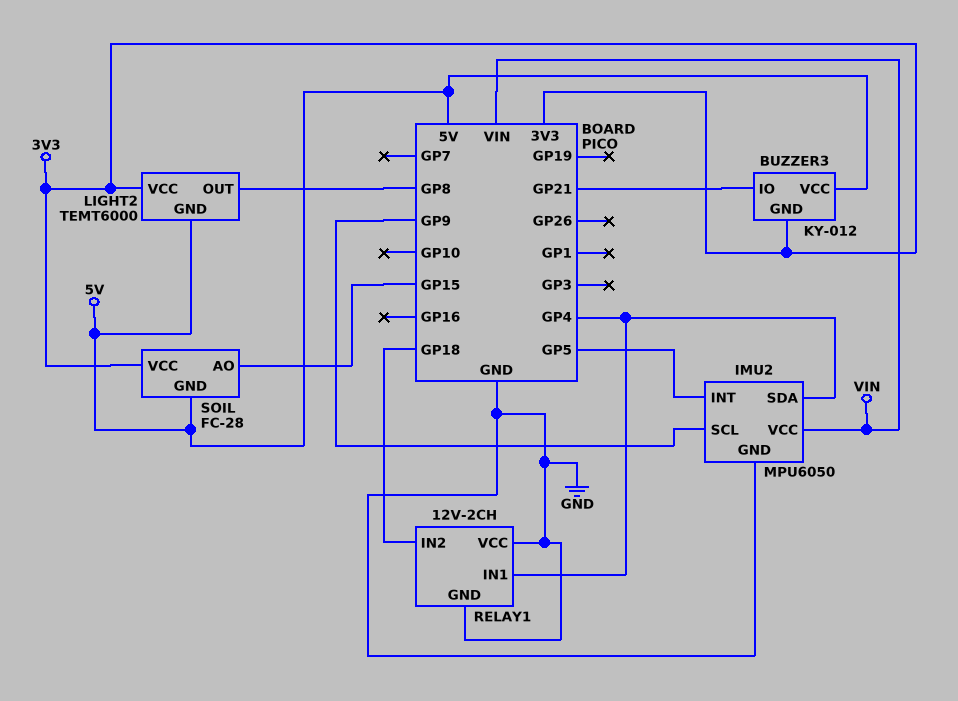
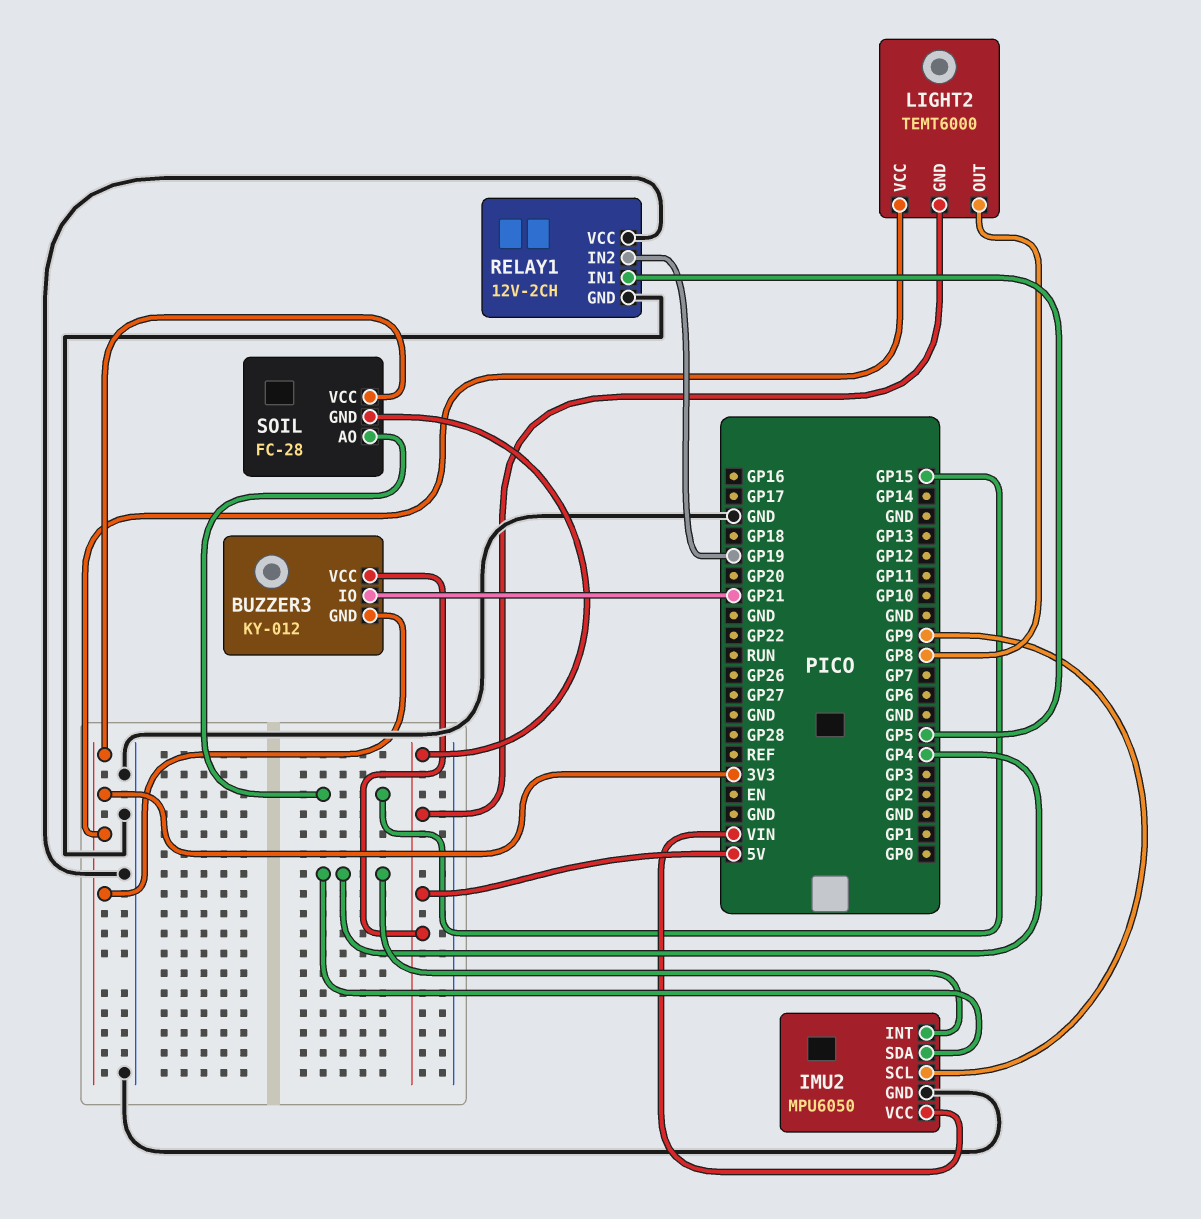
IMU2 pin INT: GP5 -> GP4
RELAY1 pin IN1: GP4 -> GP5
RELAY1 pin IN2: GP18 -> GP19

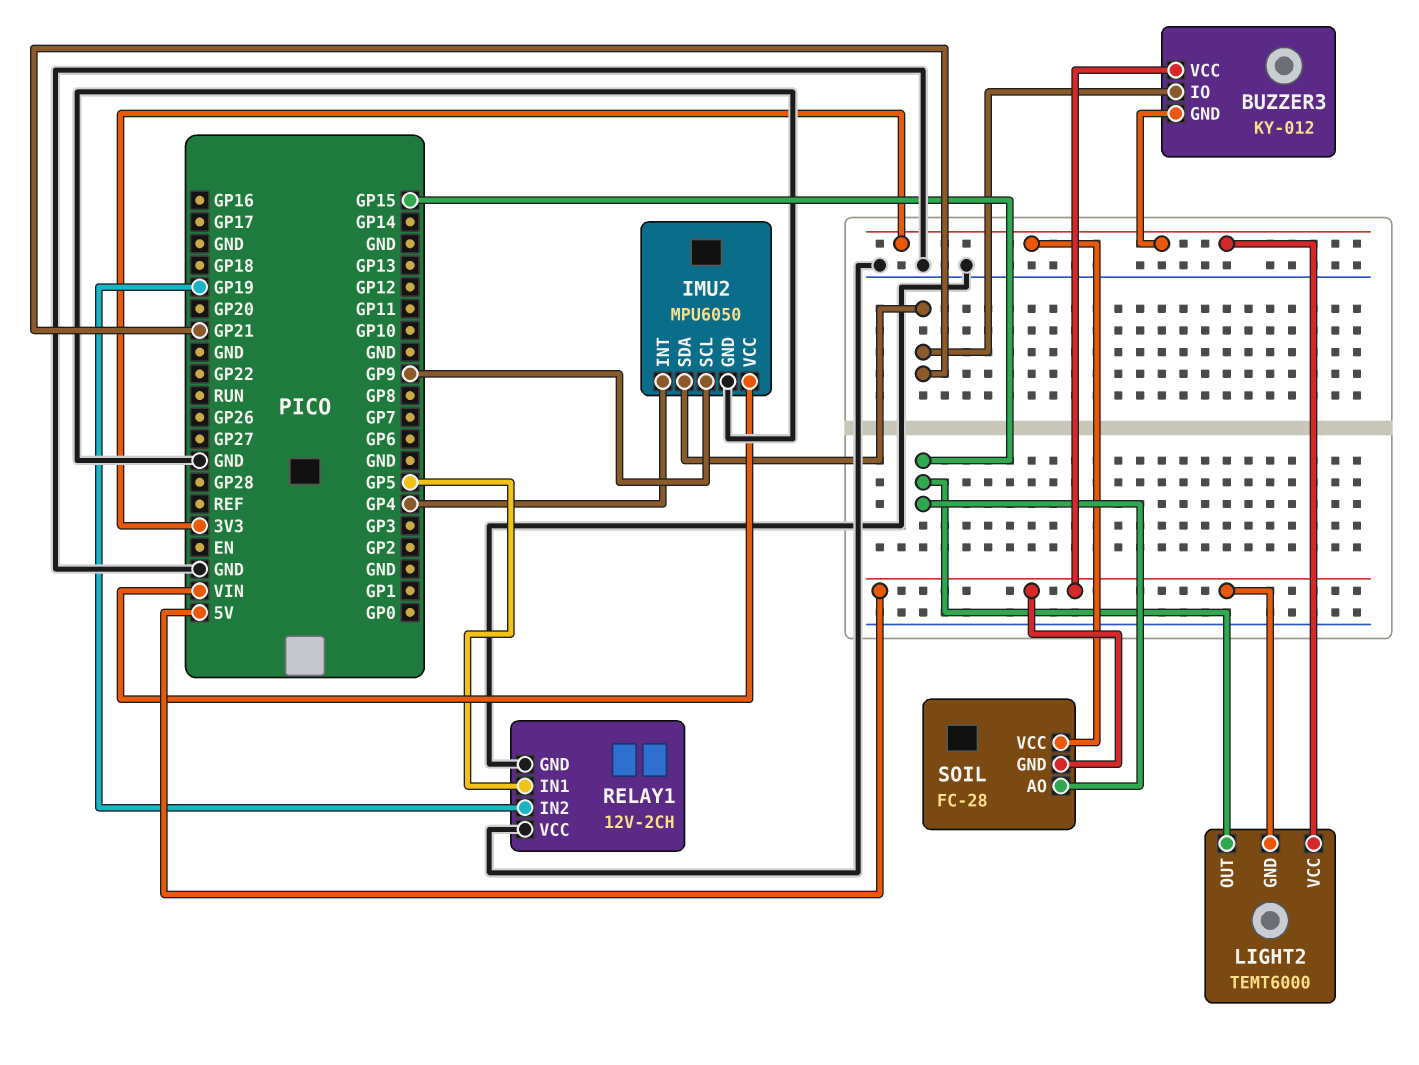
IMU2 pin SDA: GP4 -> GP21
LIGHT2 pin OUT: GP8 -> GP15

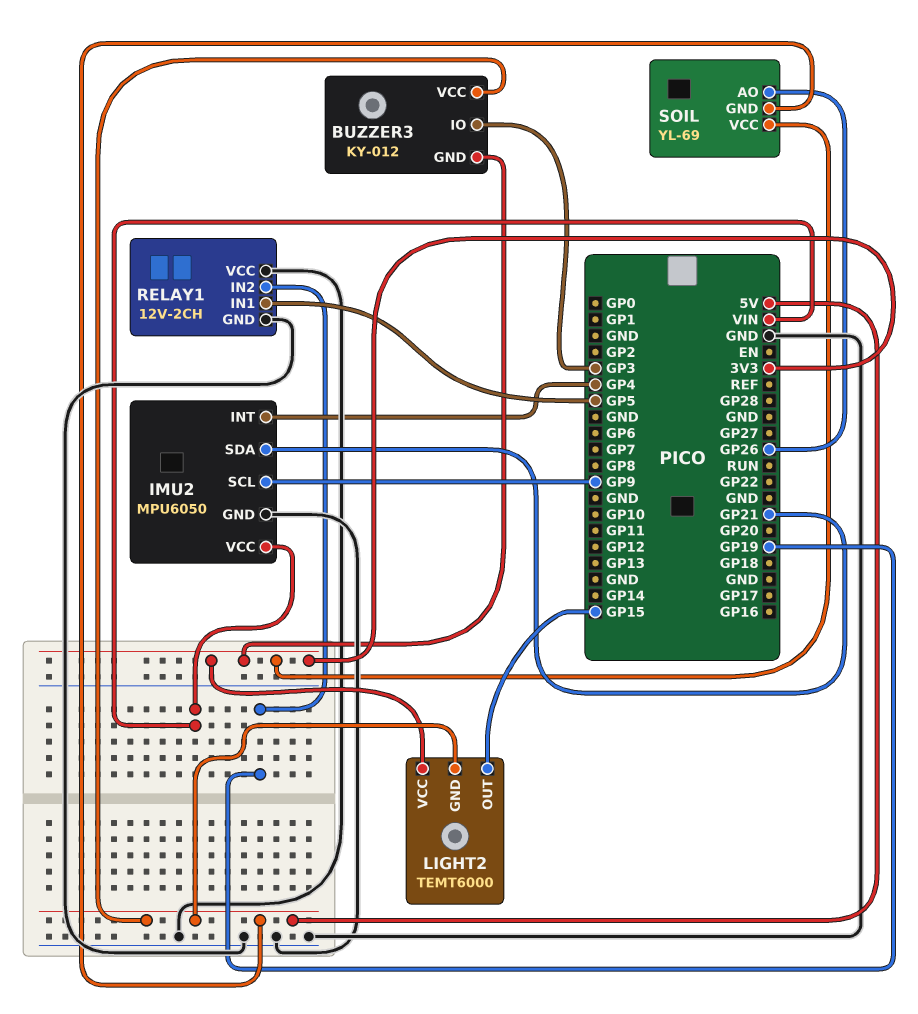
BUZZER3 pin IO: GP21 -> GP3
SOIL: FC-28 -> YL-69
SOIL pin AO: GP15 -> GP26

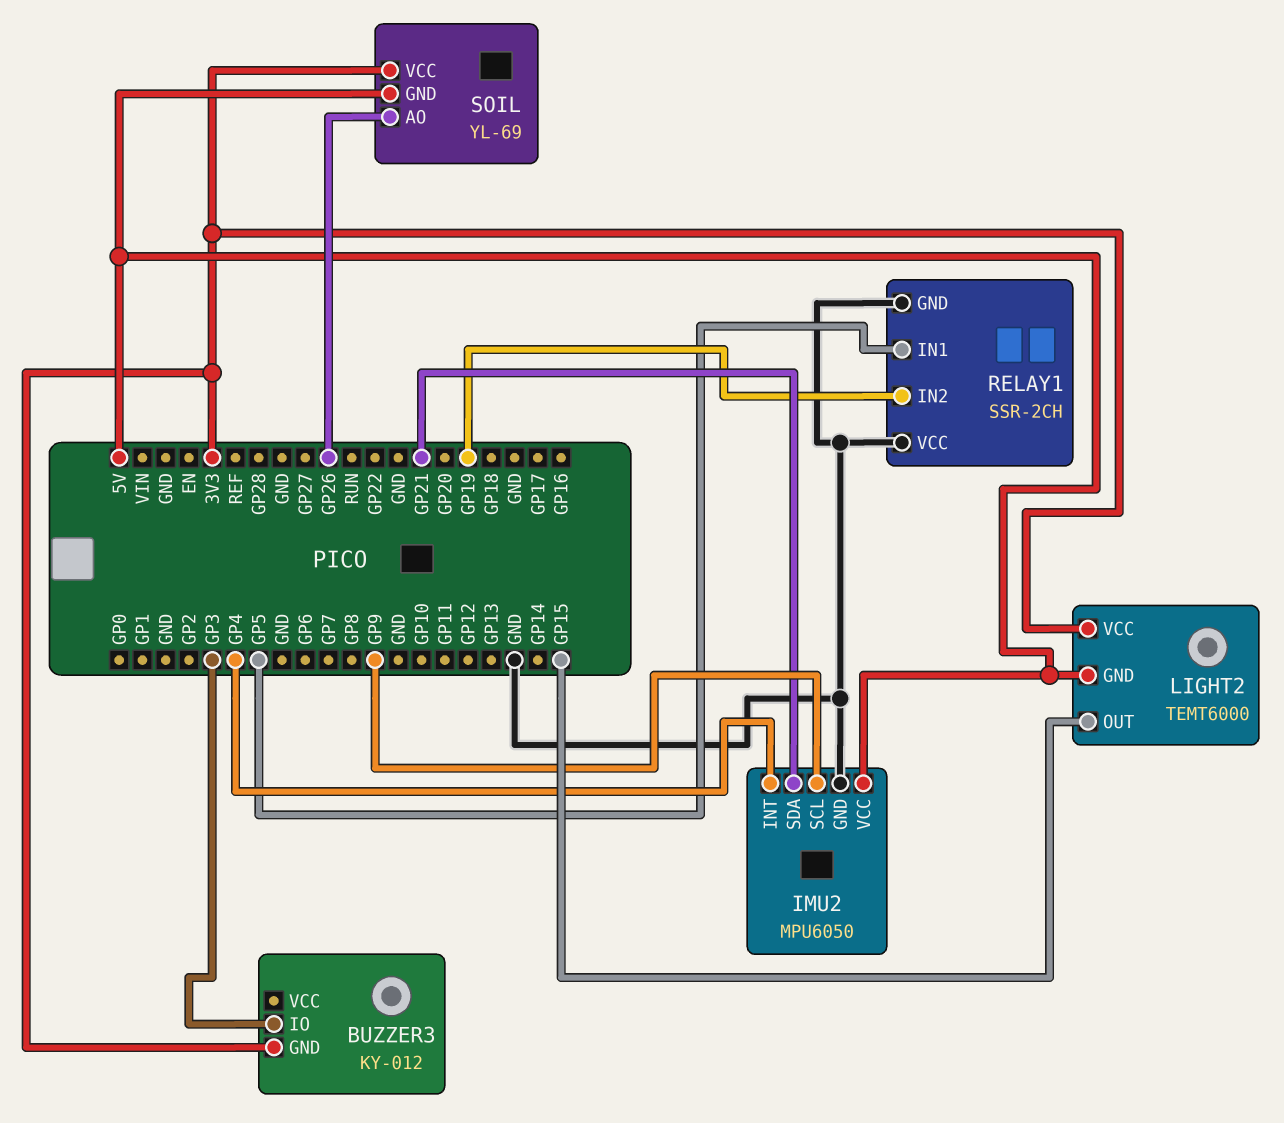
BUZZER3 pin VCC: 5V -> none
IMU2 pin VCC: VIN -> 5V
RELAY1: 12V-2CH -> SSR-2CH

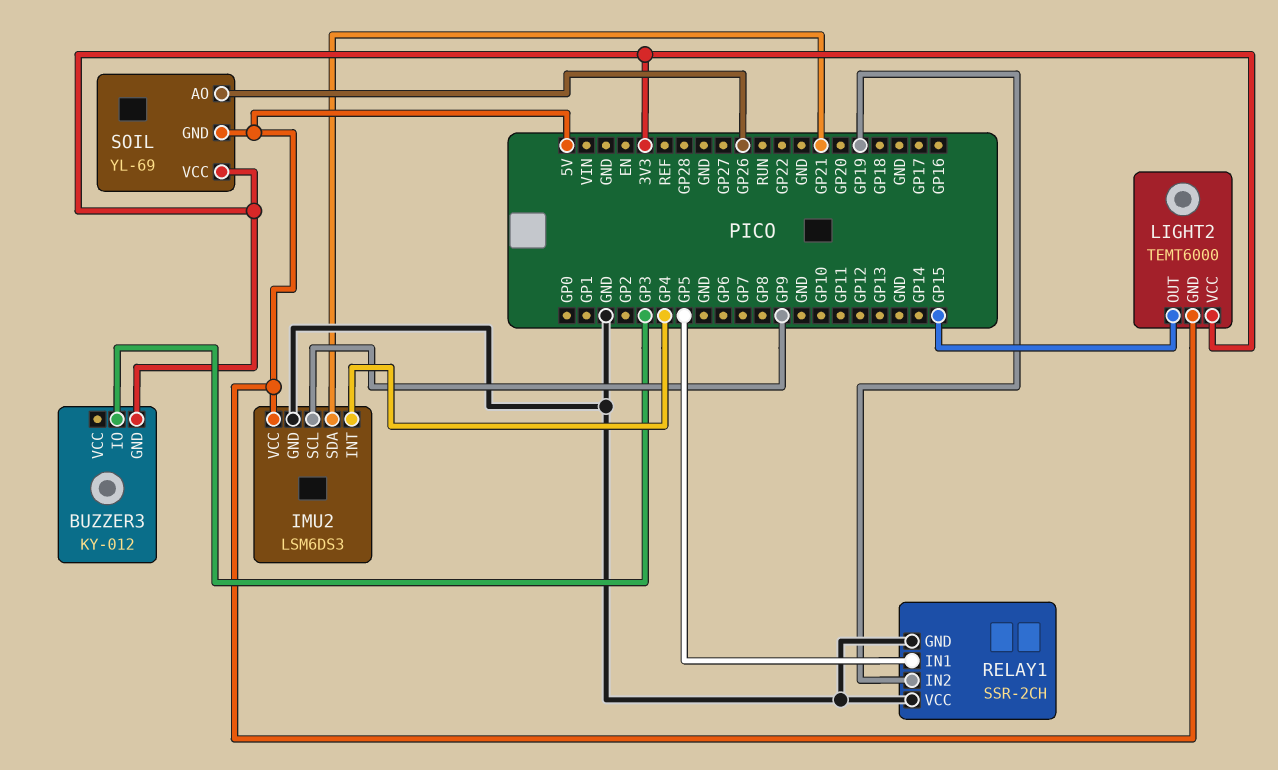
IMU2: MPU6050 -> LSM6DS3

